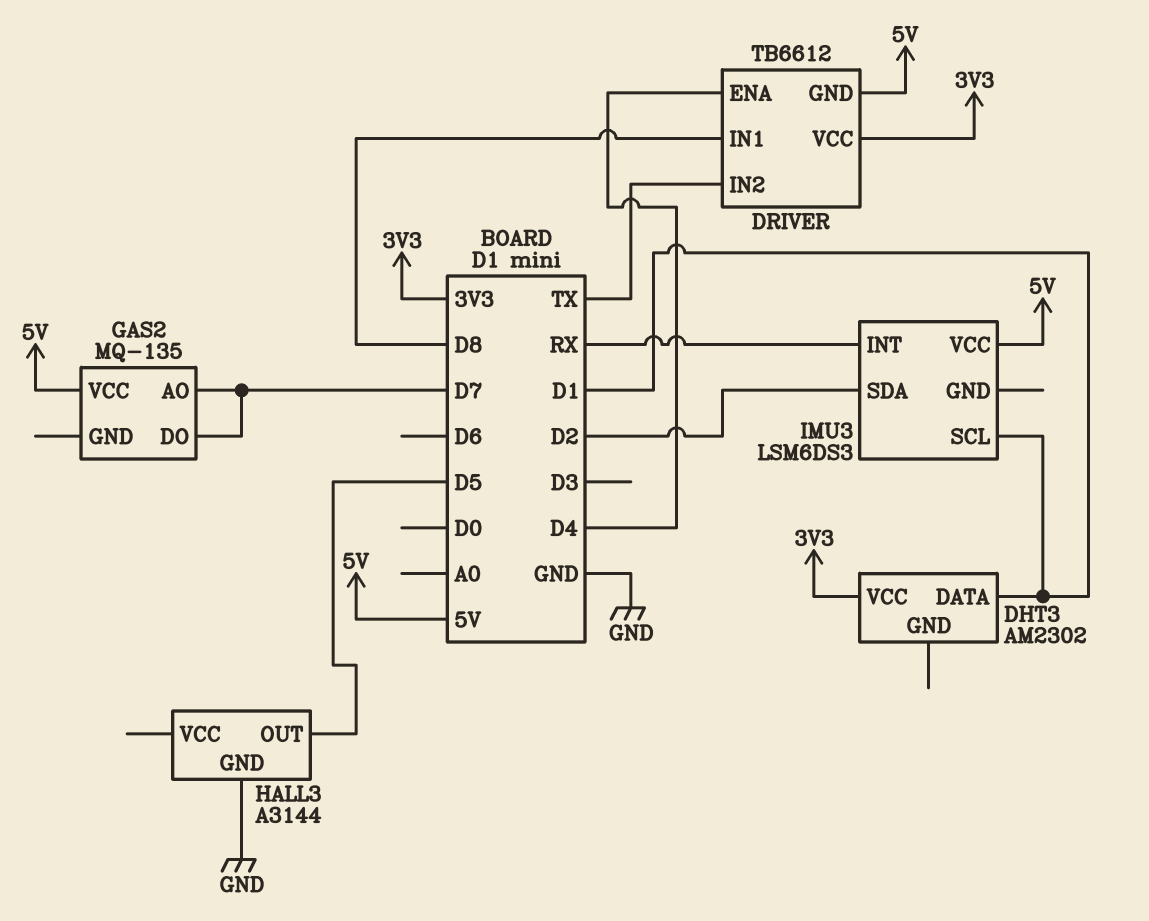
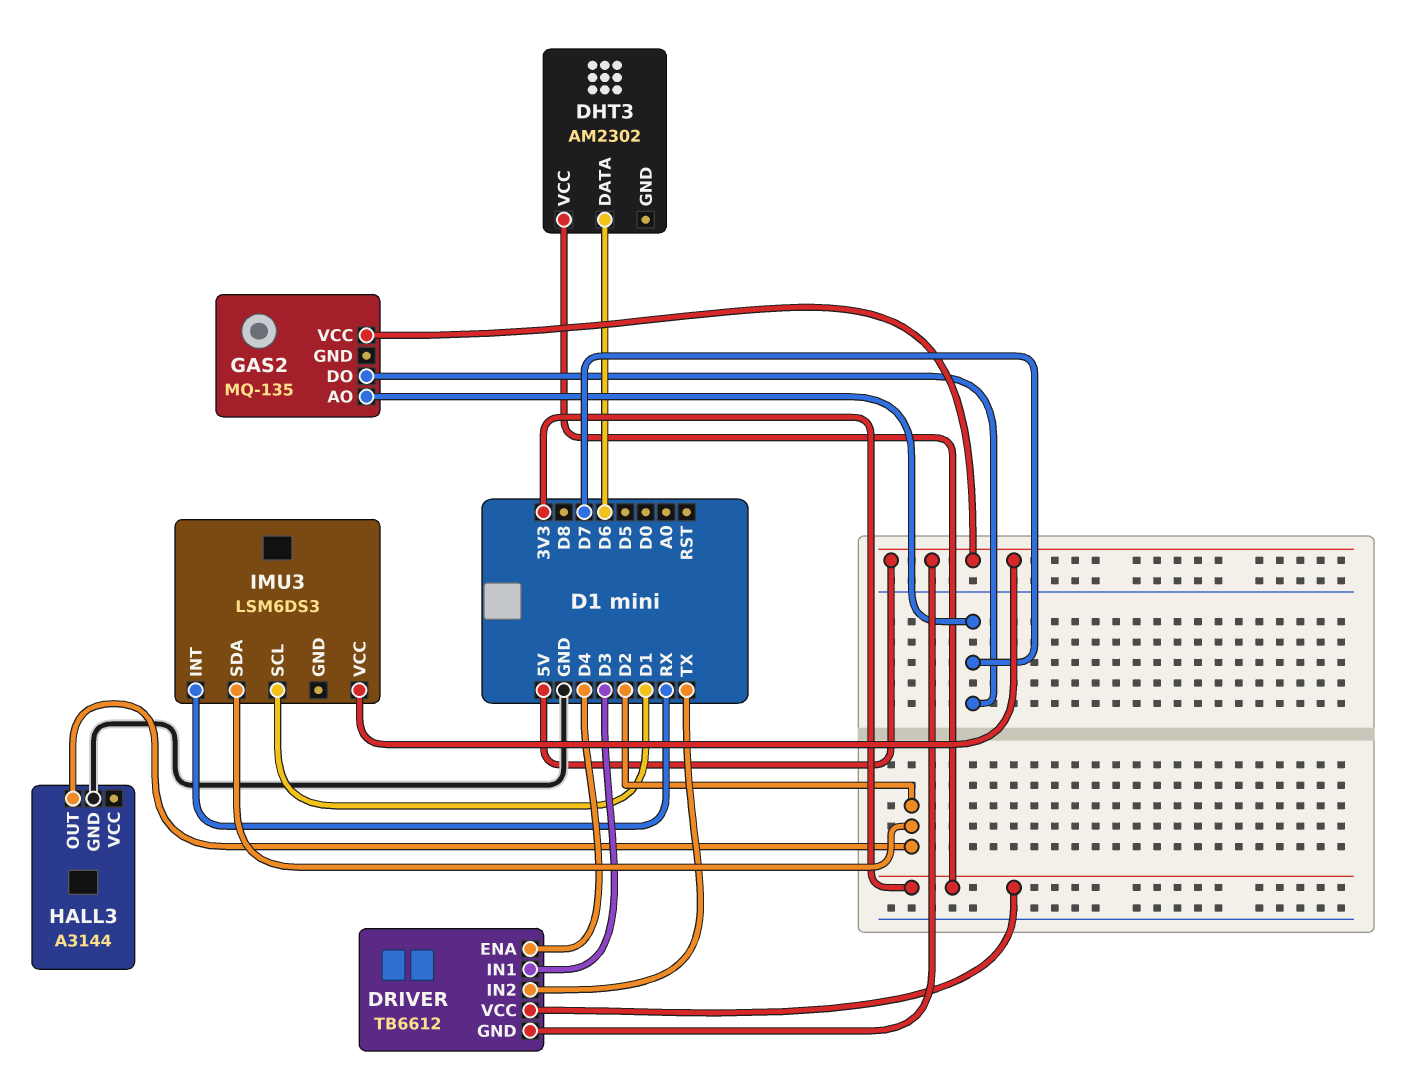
DHT3 pin DATA: D1 -> D6
DRIVER pin IN1: D8 -> D3
HALL3 pin OUT: D5 -> D2

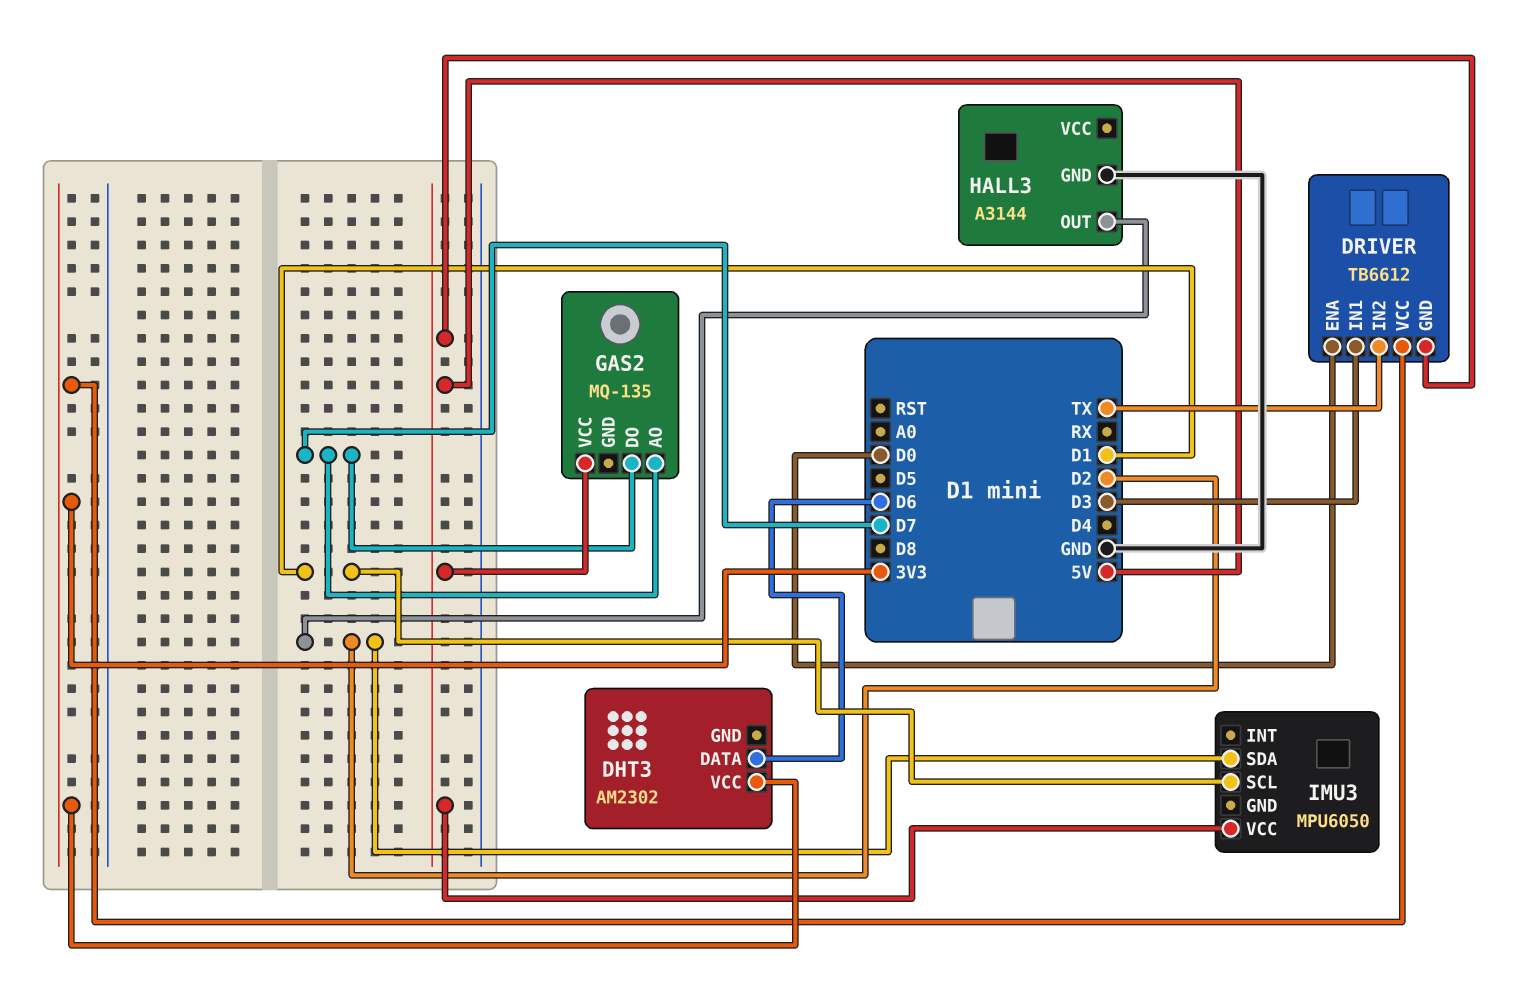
DRIVER pin ENA: D4 -> D0
IMU3: LSM6DS3 -> MPU6050
IMU3 pin INT: RX -> none

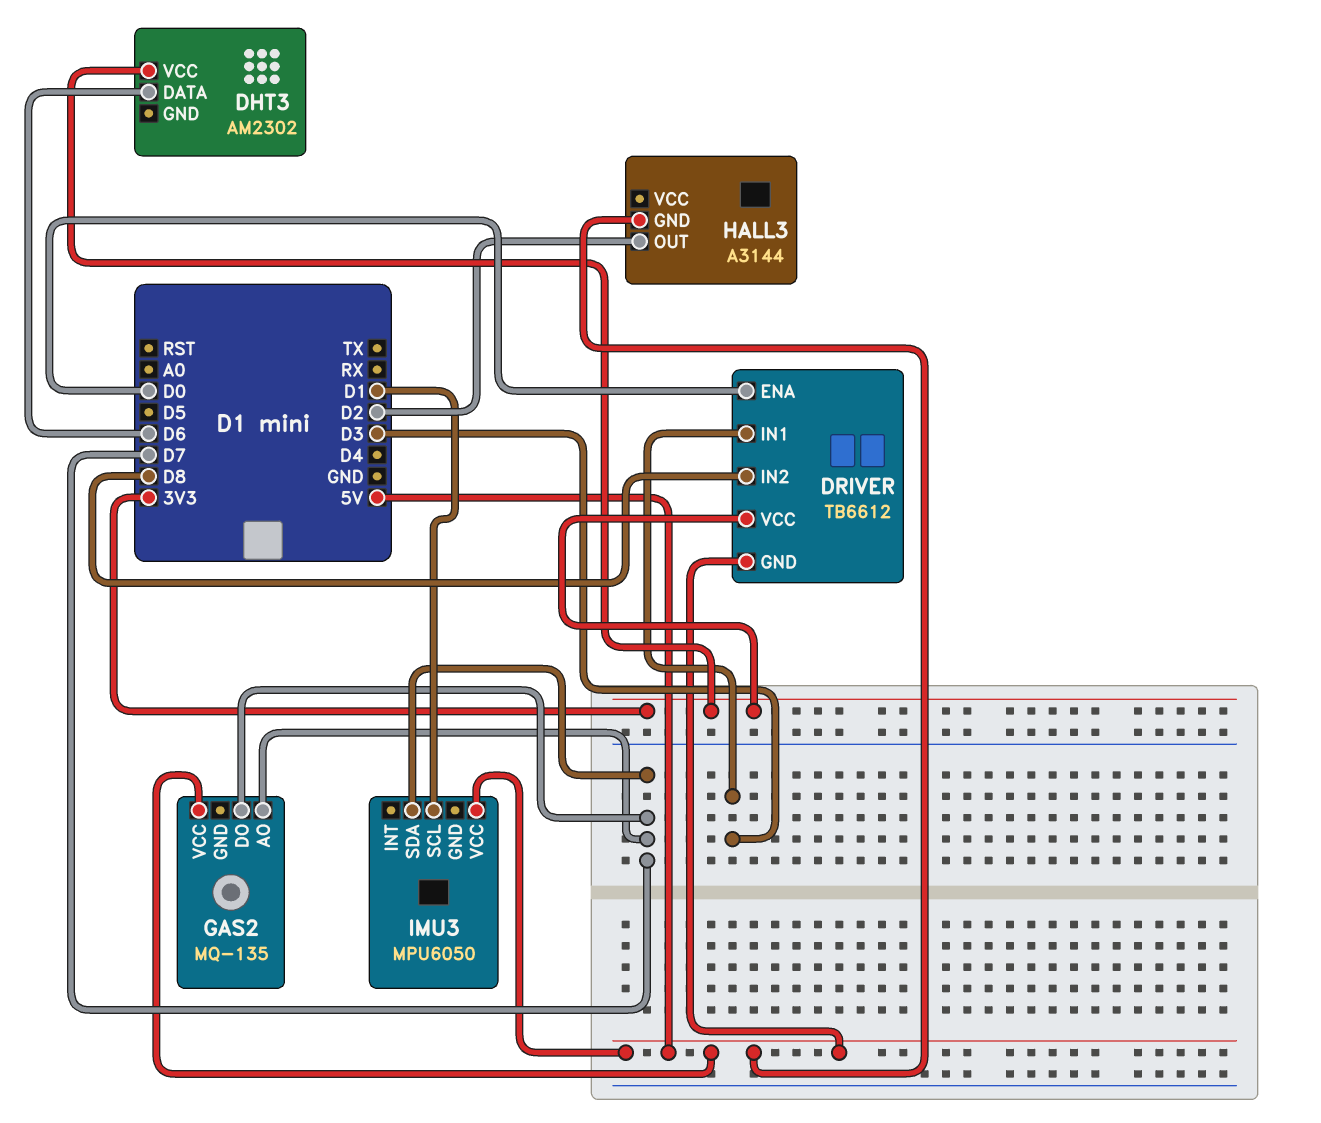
DRIVER pin IN2: TX -> D8
HALL3 pin GND: GND -> 5V
IMU3 pin SDA: D2 -> D7

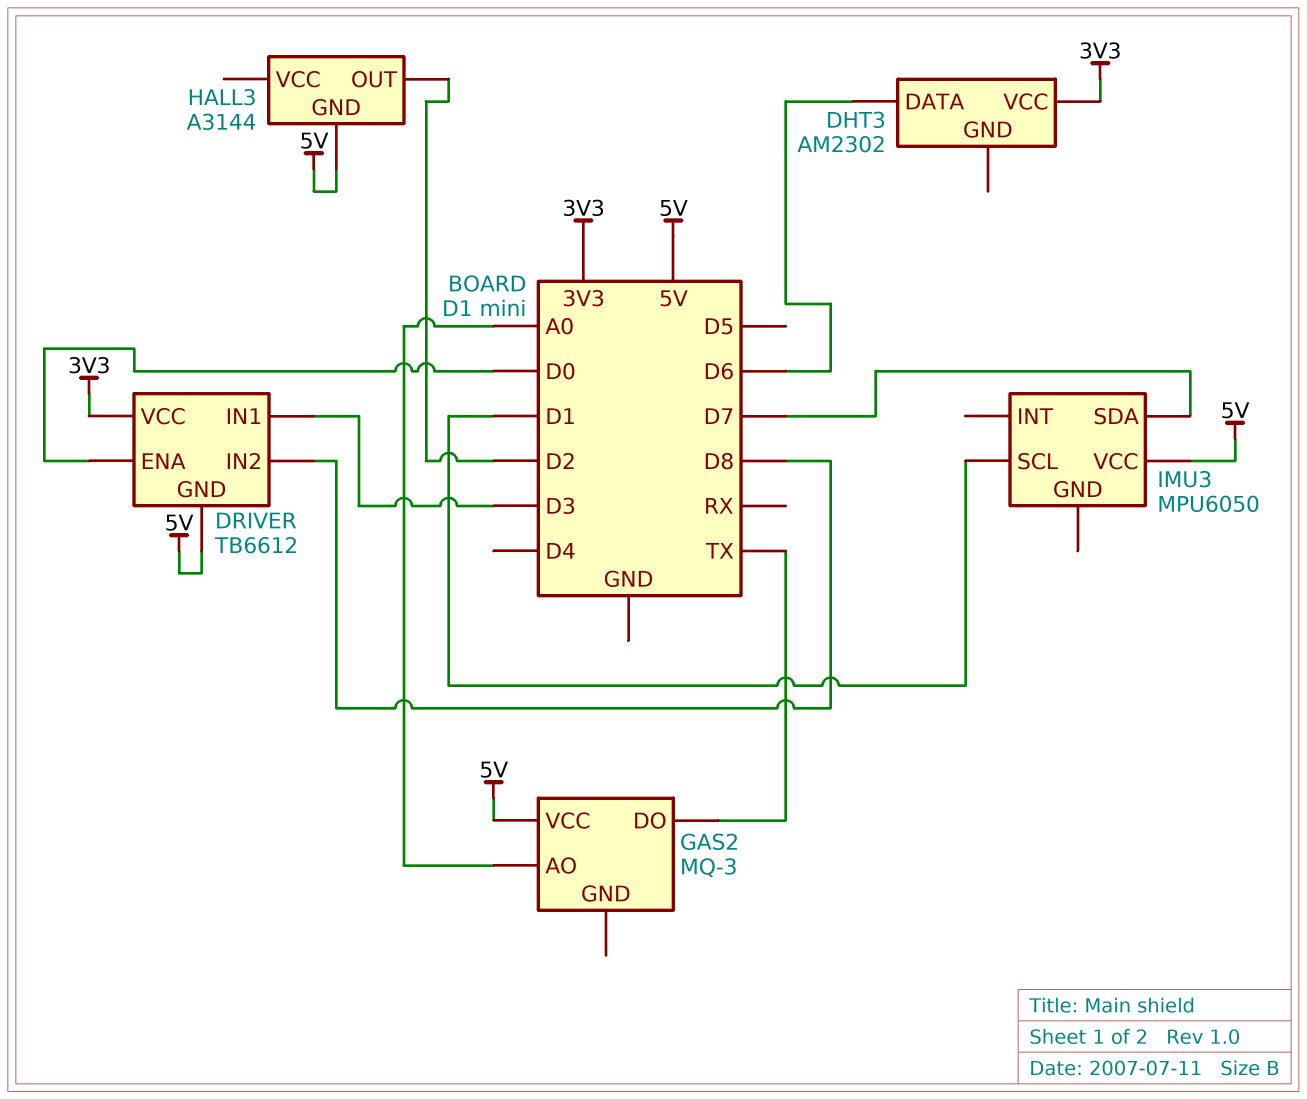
GAS2: MQ-135 -> MQ-3
GAS2 pin AO: D7 -> A0
GAS2 pin DO: D7 -> TX

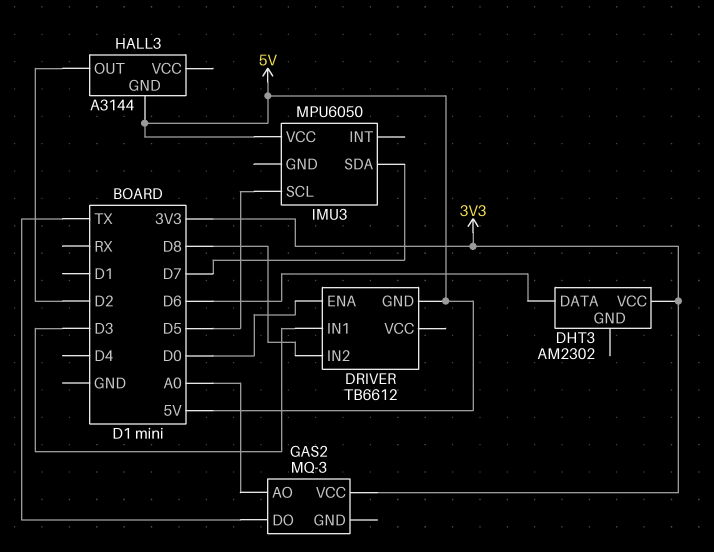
DRIVER pin VCC: 3V3 -> none
GAS2 pin VCC: 5V -> 3V3
IMU3 pin SCL: D1 -> D5

